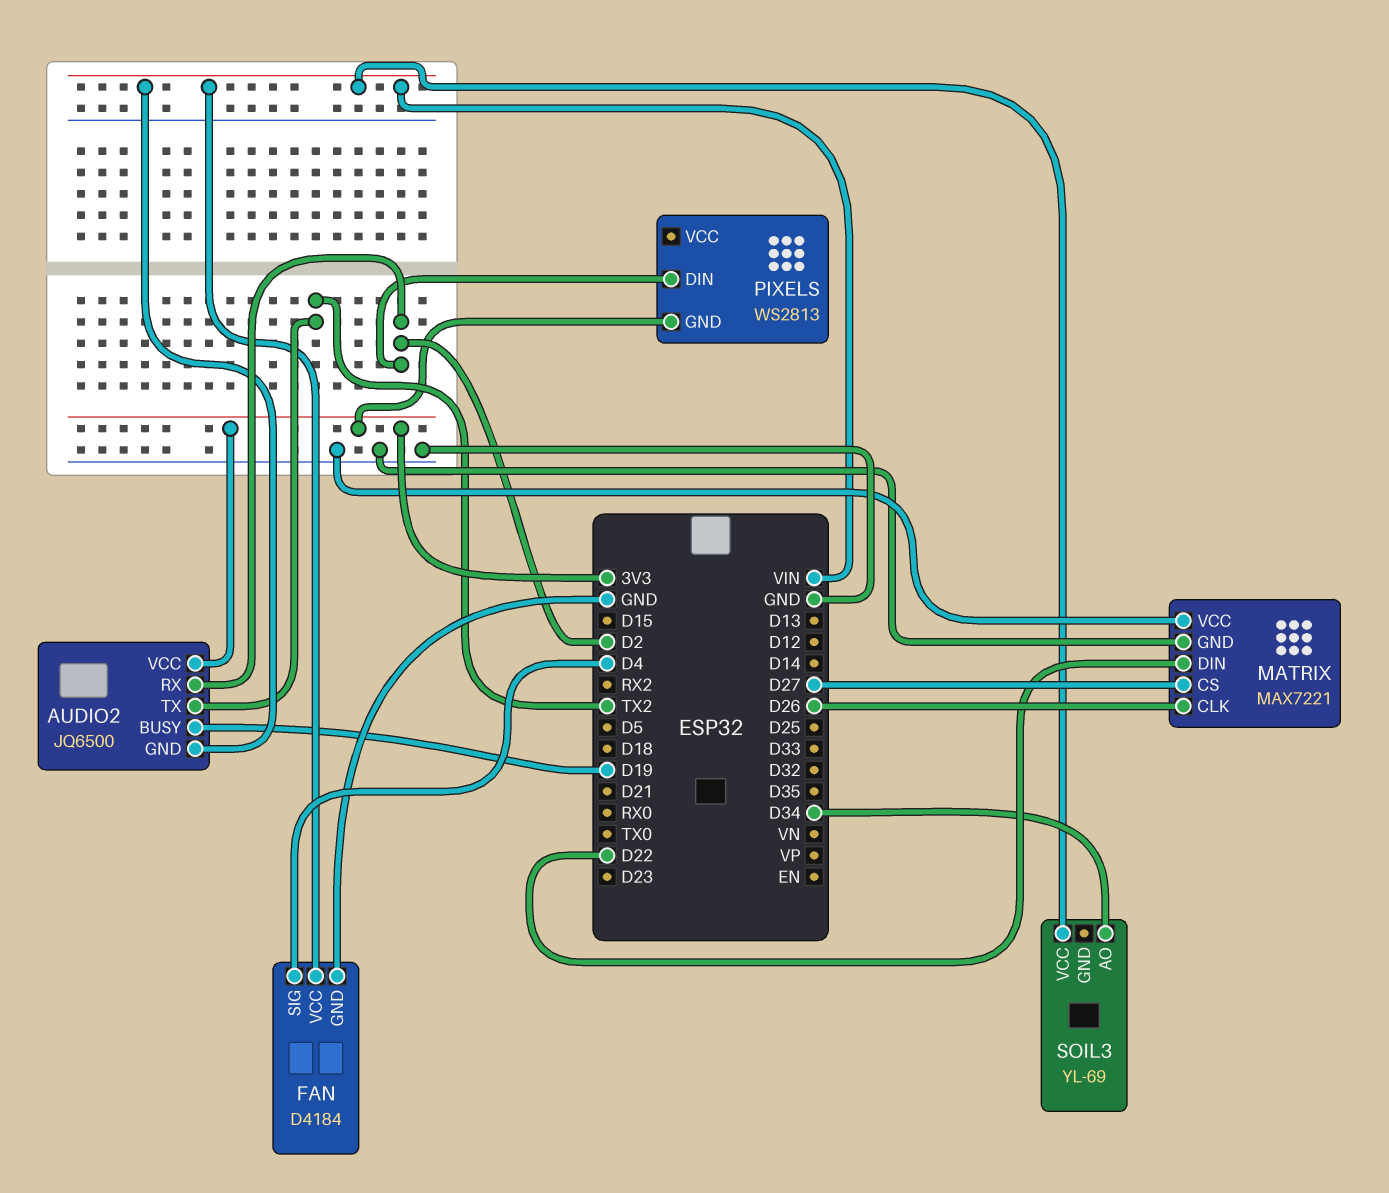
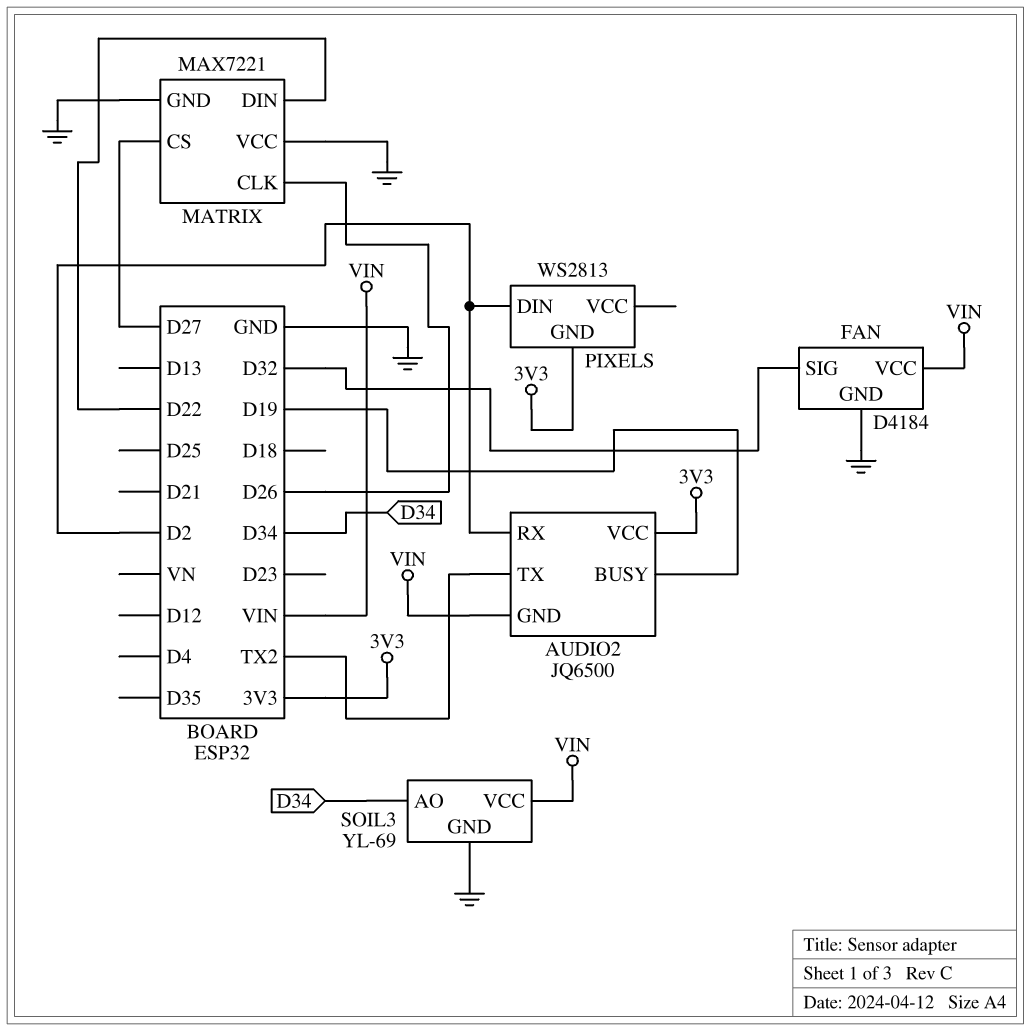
FAN pin SIG: D4 -> D32
SOIL3 pin GND: none -> GND

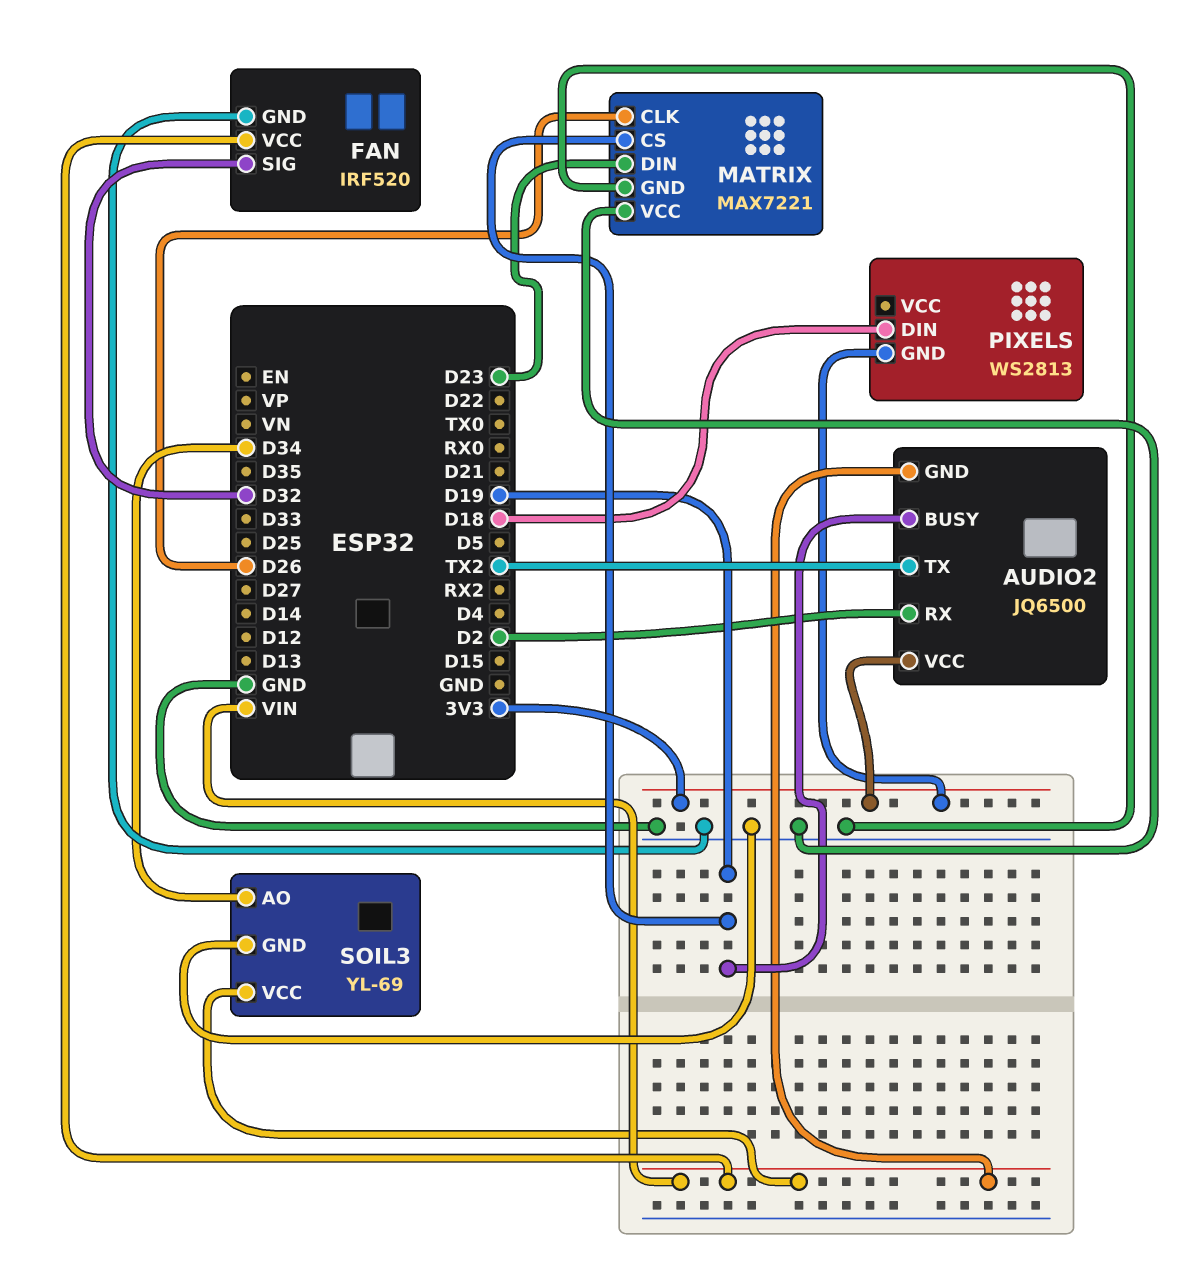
FAN: D4184 -> IRF520
MATRIX pin CS: D27 -> D19
MATRIX pin DIN: D22 -> D23
PIXELS pin DIN: D2 -> D18

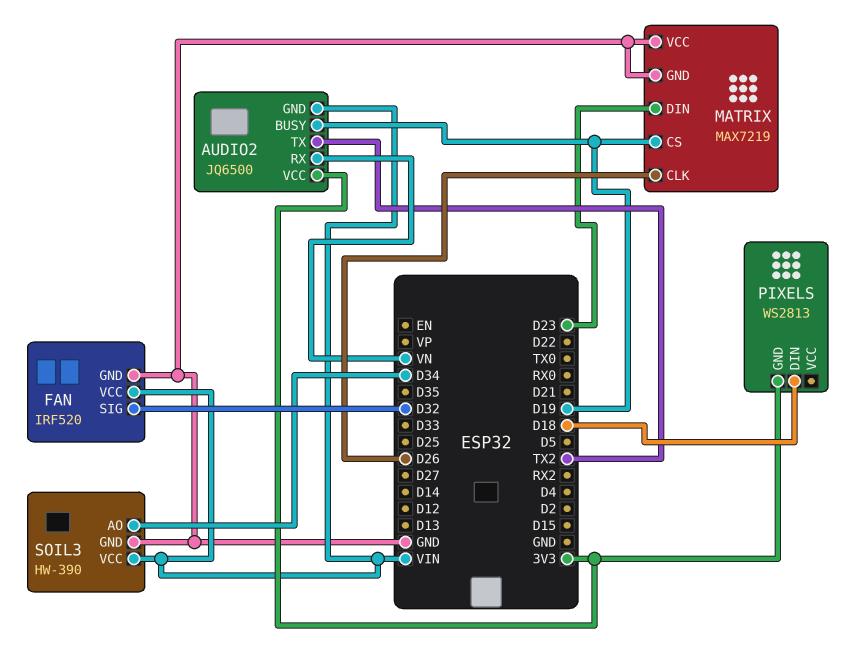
AUDIO2 pin RX: D2 -> VN
MATRIX: MAX7221 -> MAX7219
SOIL3: YL-69 -> HW-390

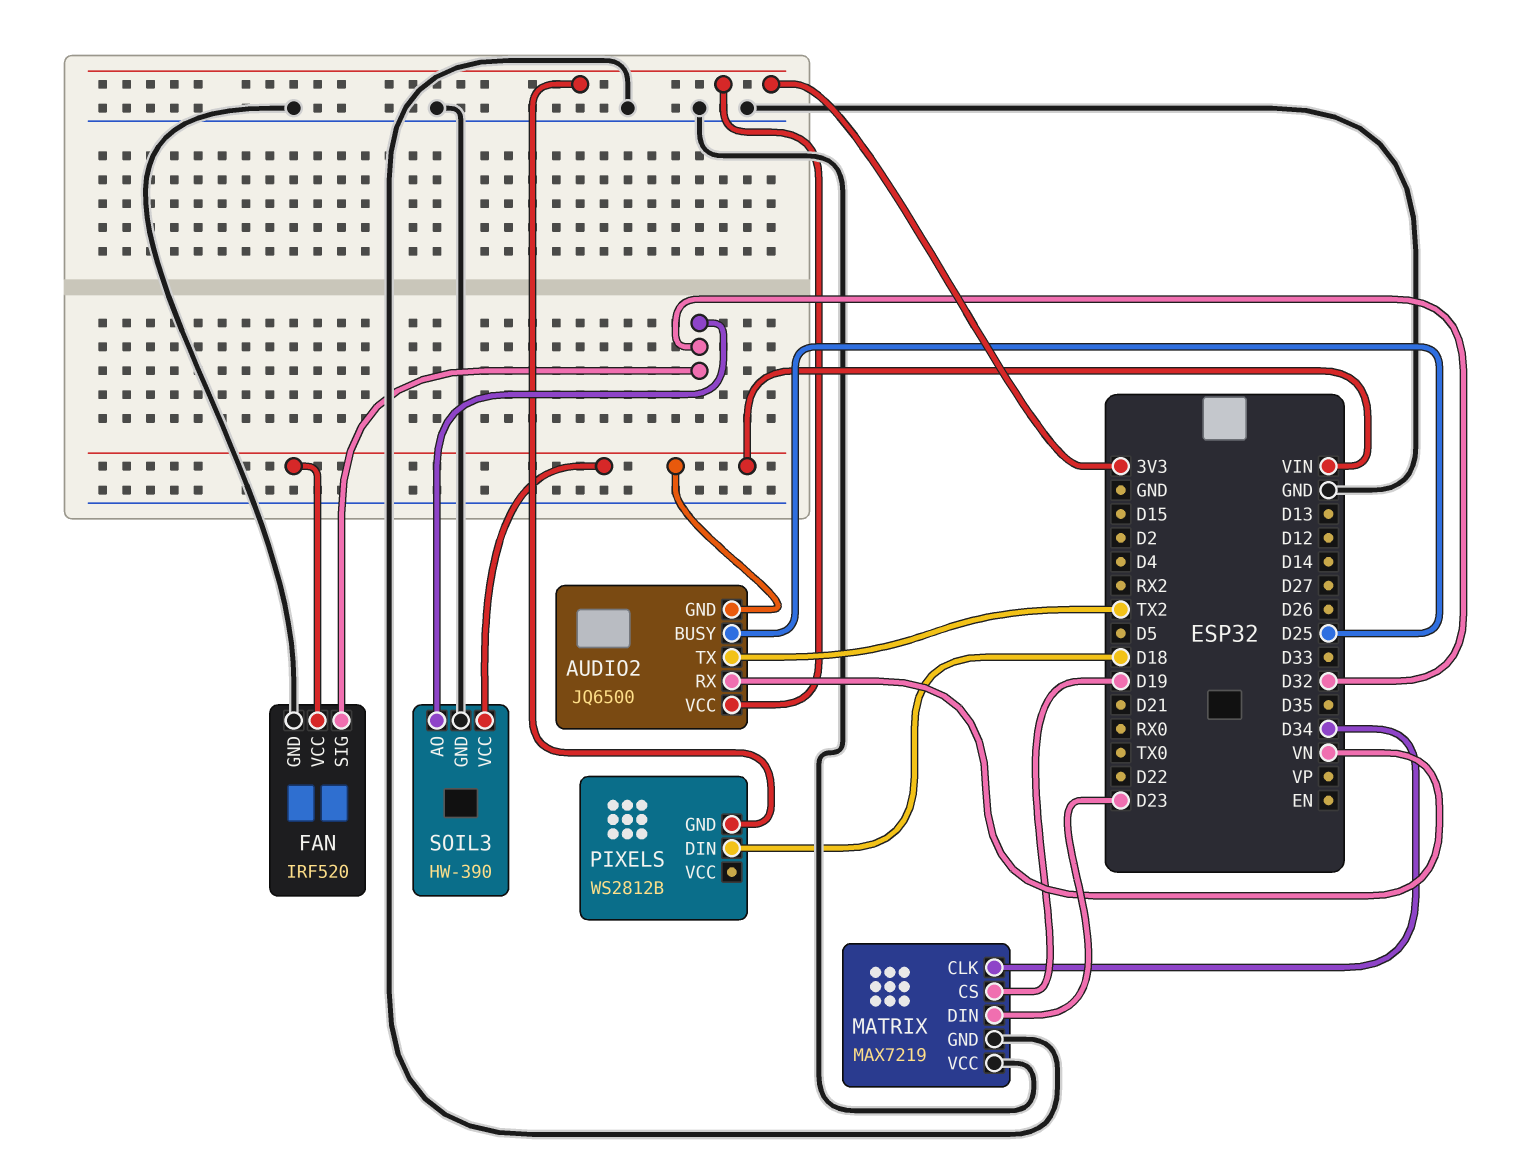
AUDIO2 pin BUSY: D19 -> D25
MATRIX pin CLK: D26 -> D34
PIXELS: WS2813 -> WS2812B
SOIL3 pin AO: D34 -> D32

